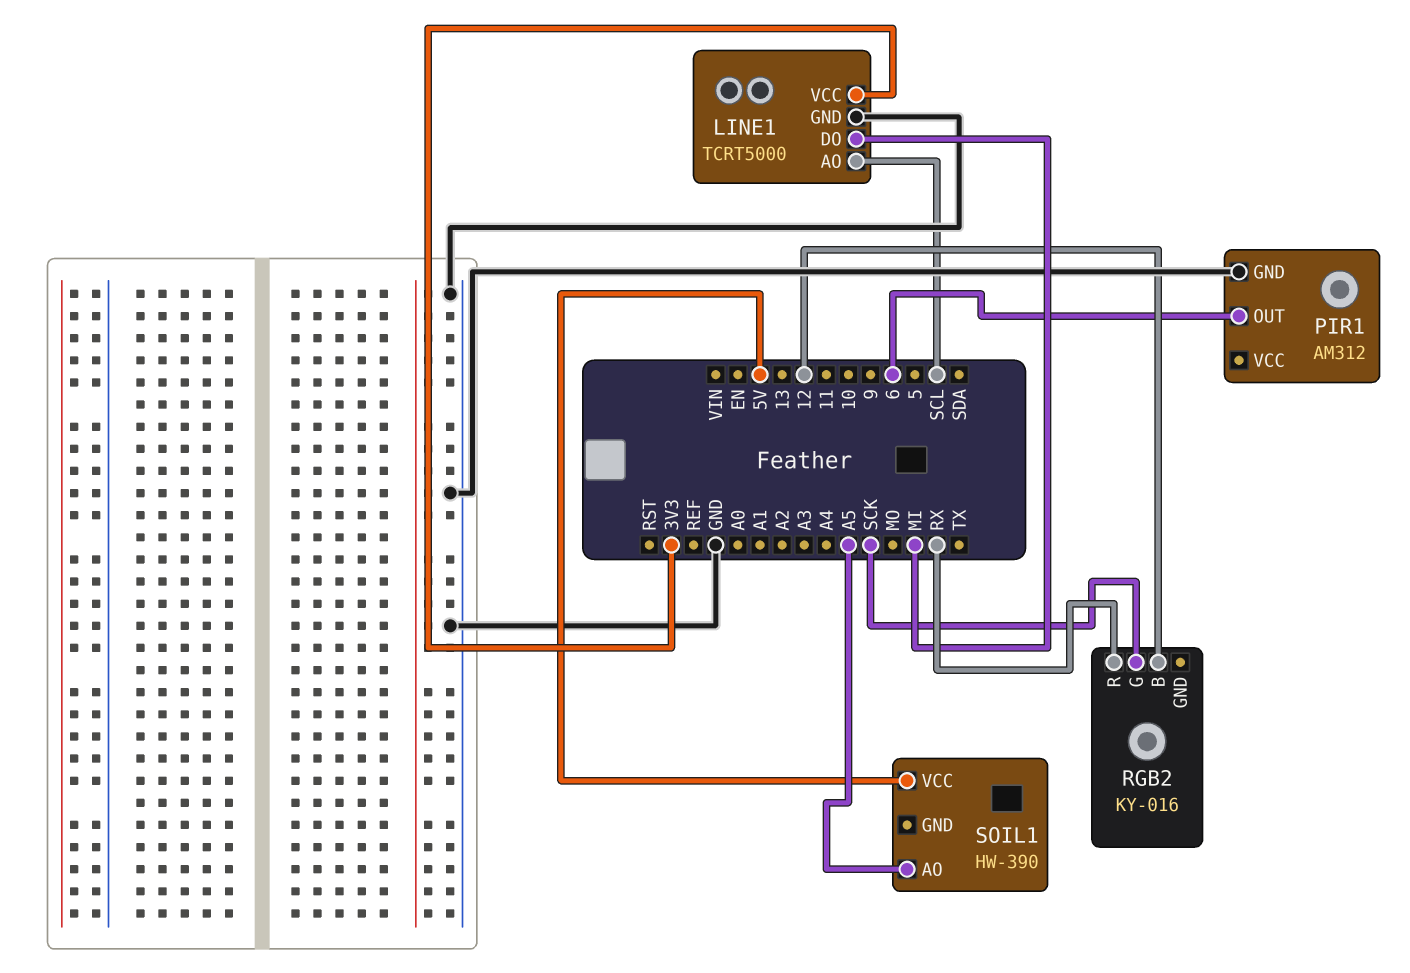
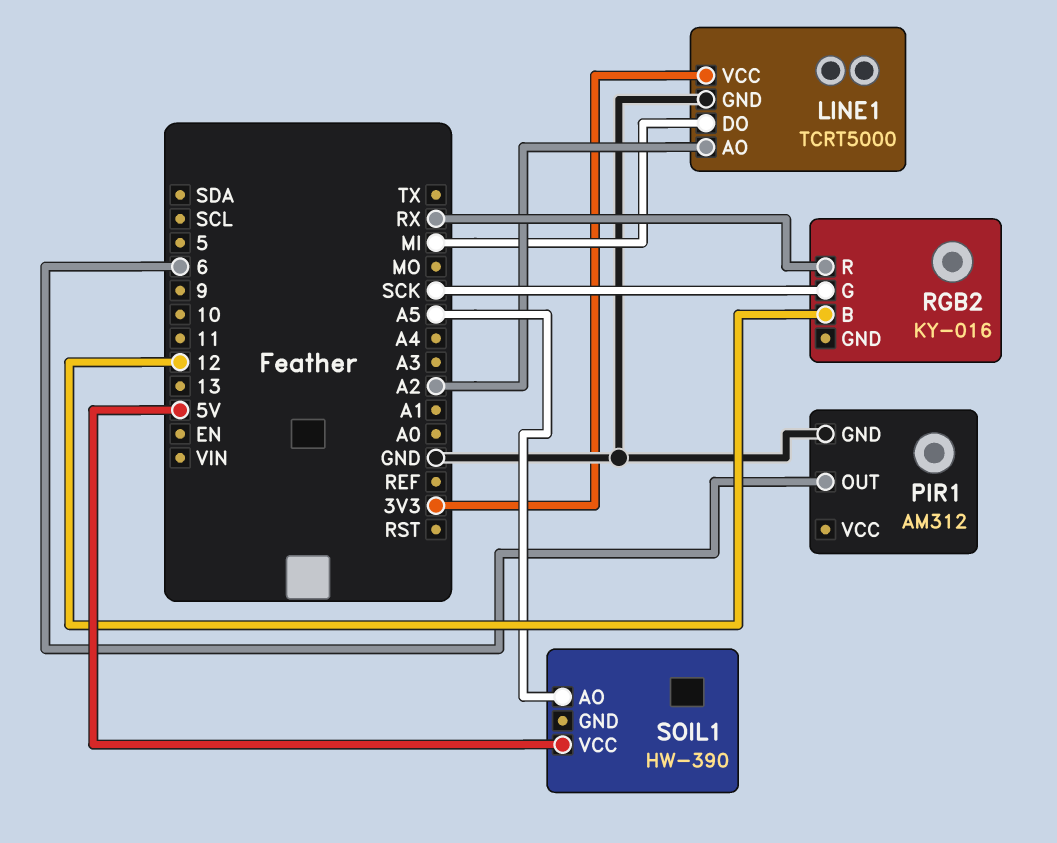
LINE1 pin AO: SCL -> A2

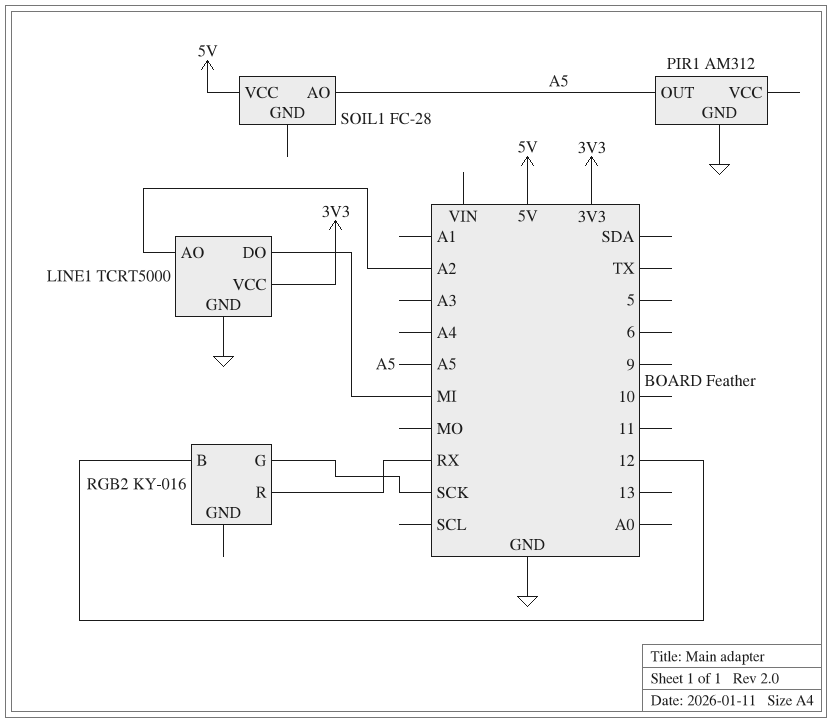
PIR1 pin OUT: 6 -> A5
SOIL1: HW-390 -> FC-28

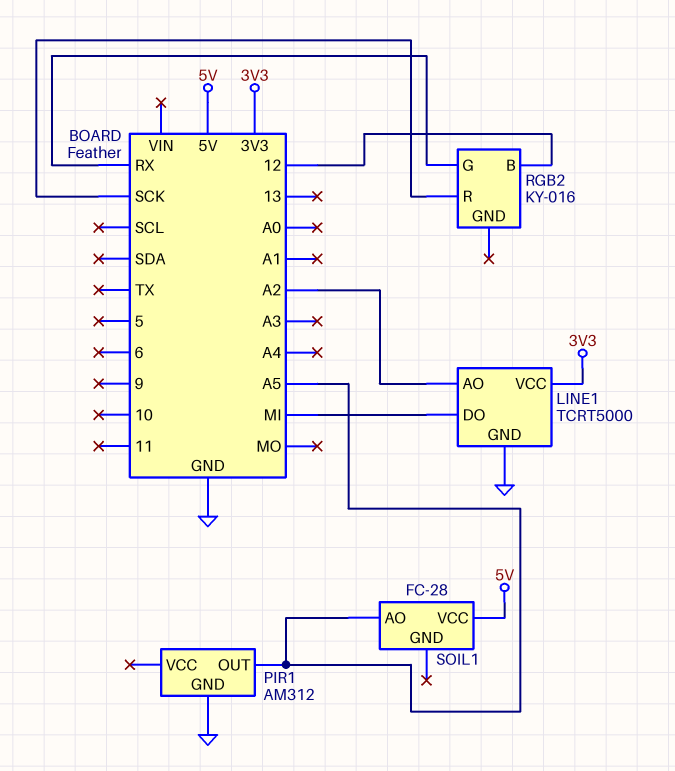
RGB2 pin G: SCK -> RX
RGB2 pin R: RX -> SCK

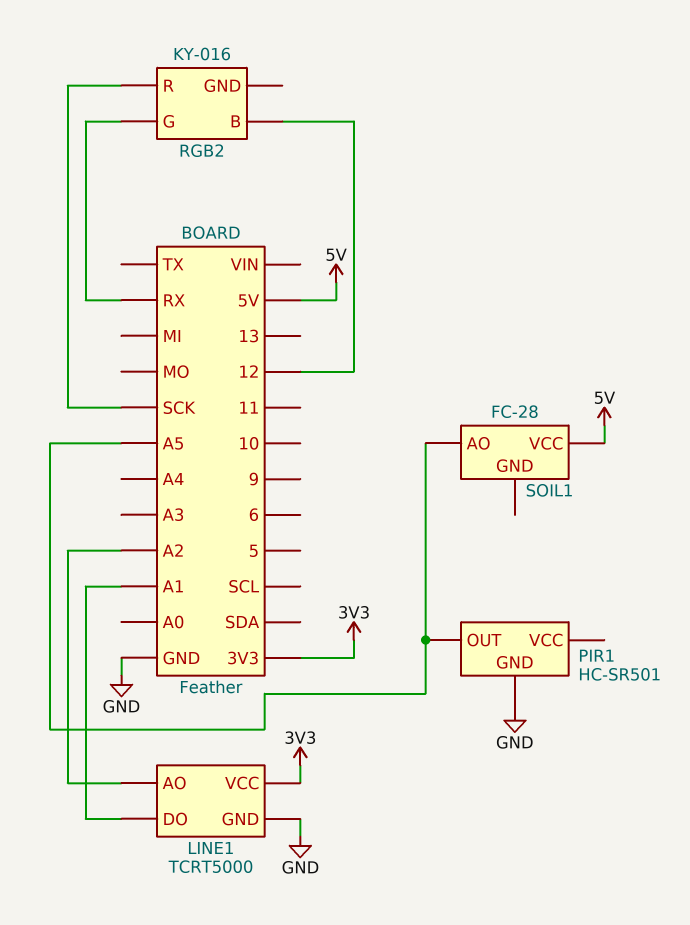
LINE1 pin DO: MI -> A1
PIR1: AM312 -> HC-SR501

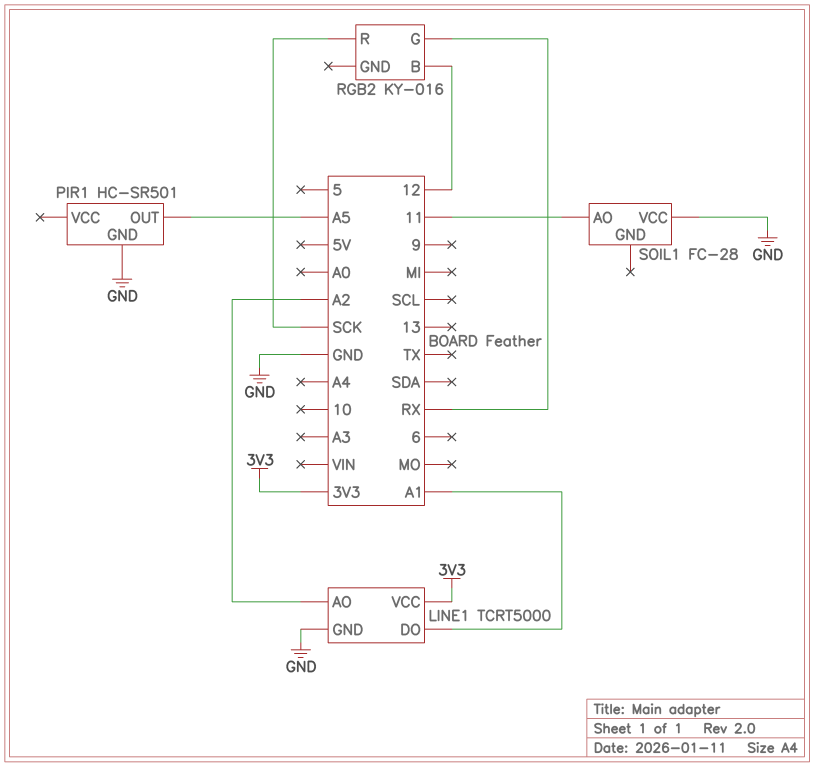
SOIL1 pin AO: A5 -> 11
SOIL1 pin VCC: 5V -> GND

